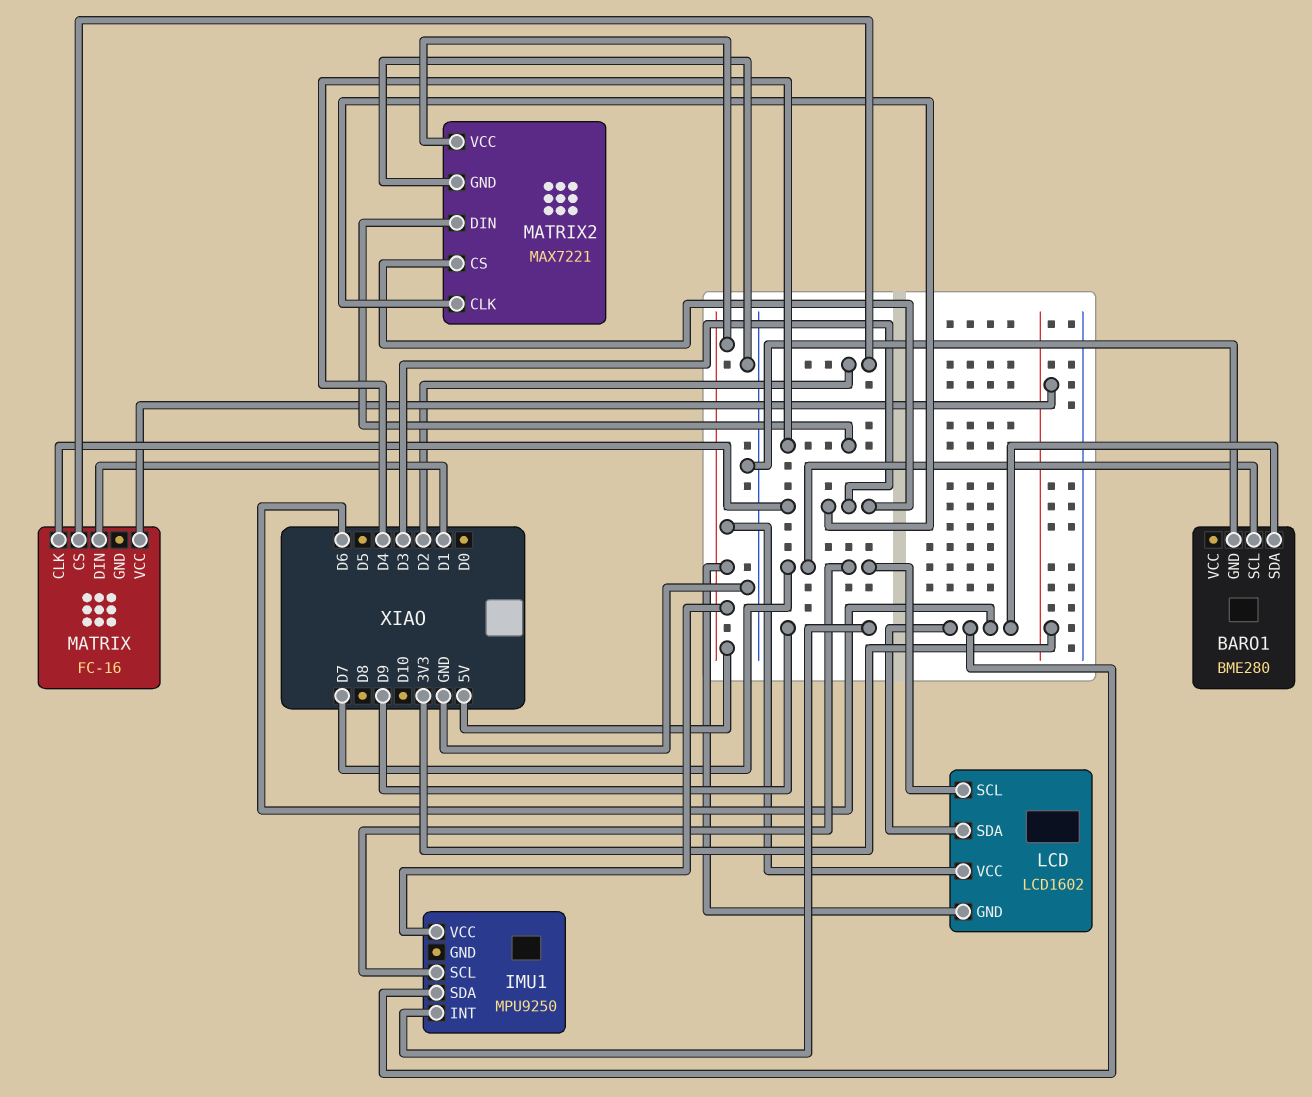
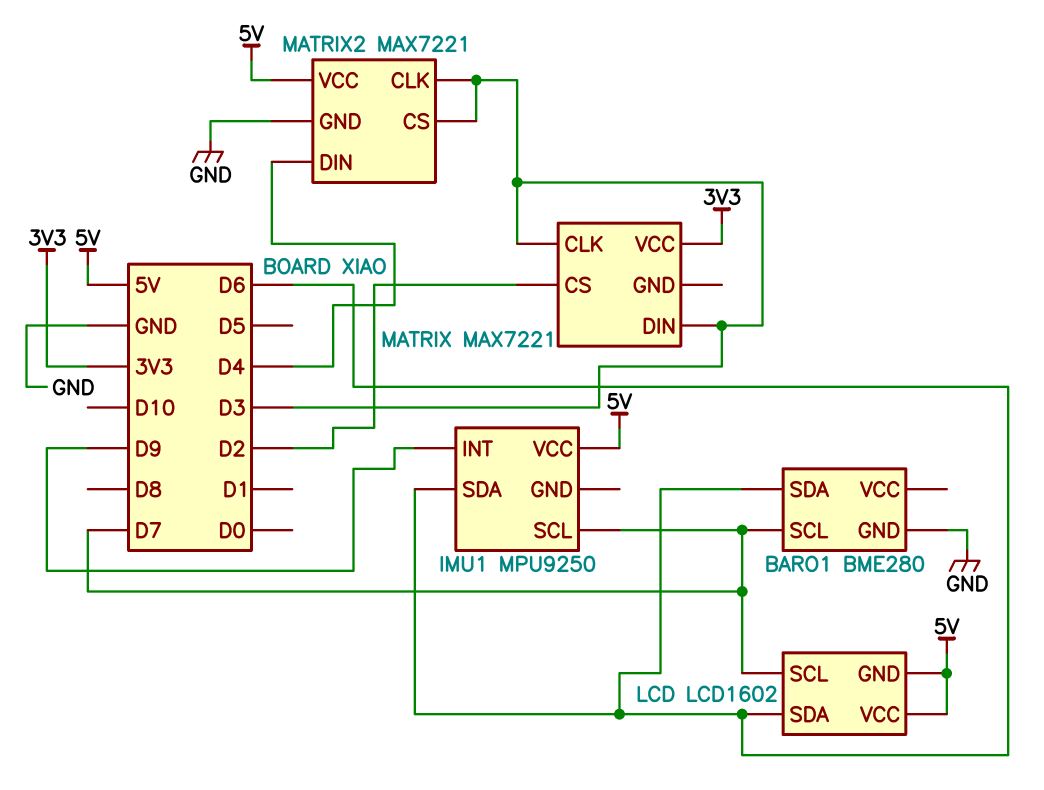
MATRIX: FC-16 -> MAX7221
MATRIX pin DIN: D1 -> D3

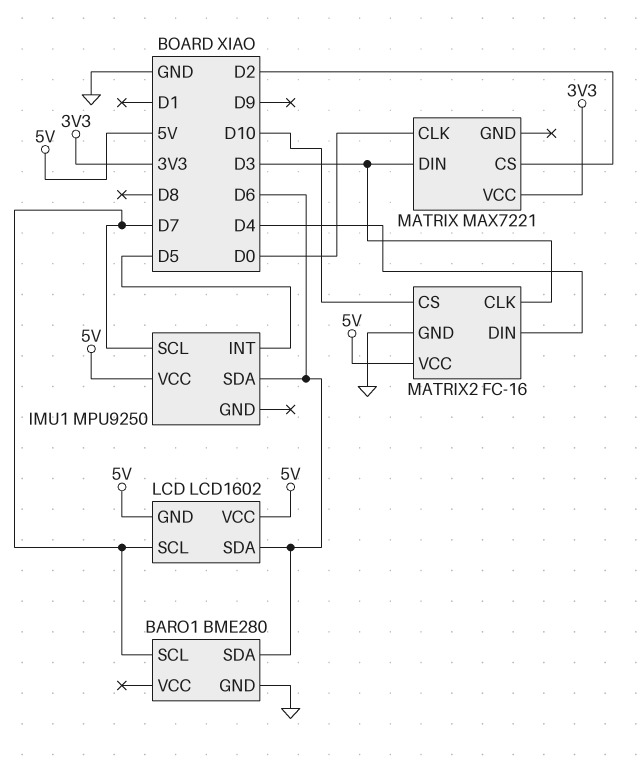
IMU1 pin INT: D9 -> D5
MATRIX pin CLK: D3 -> D0
MATRIX2: MAX7221 -> FC-16
MATRIX2 pin CS: D3 -> D10

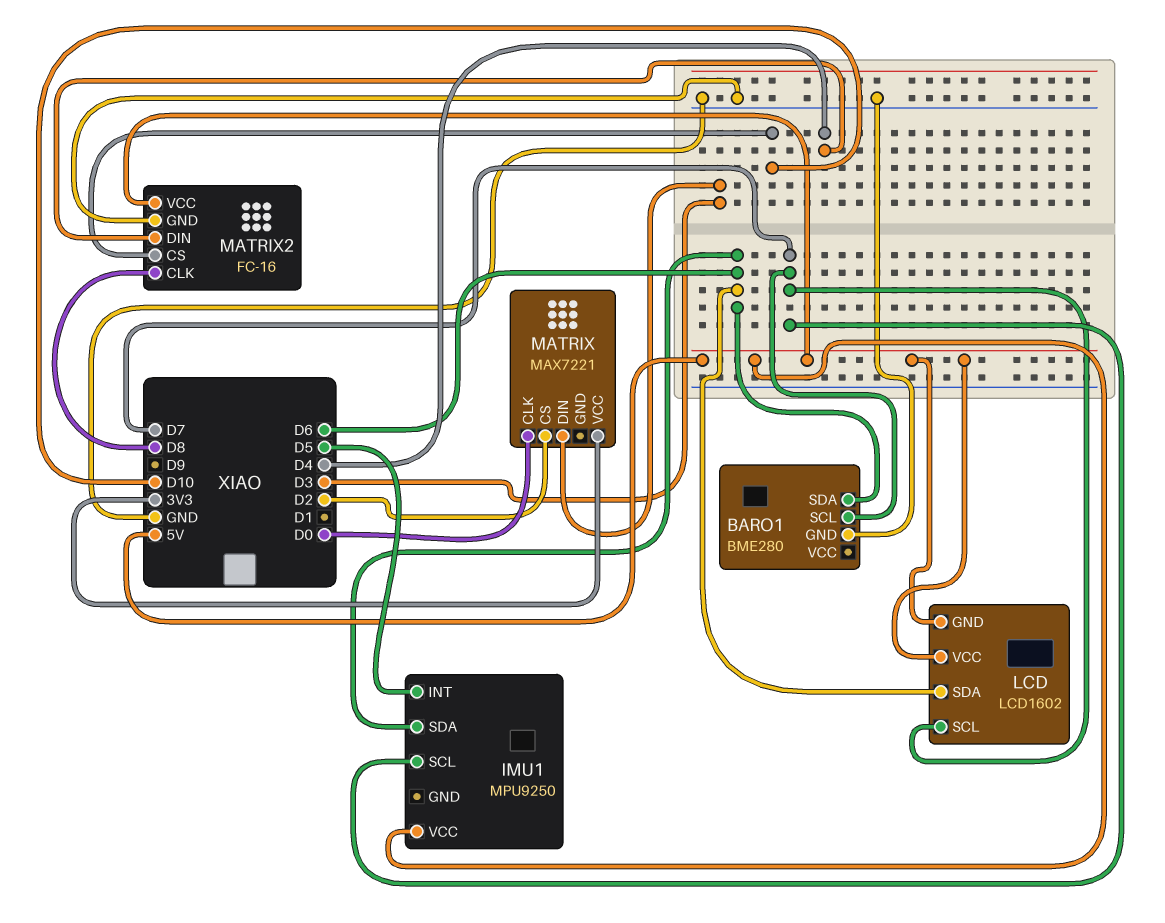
MATRIX2 pin CLK: D3 -> D8

